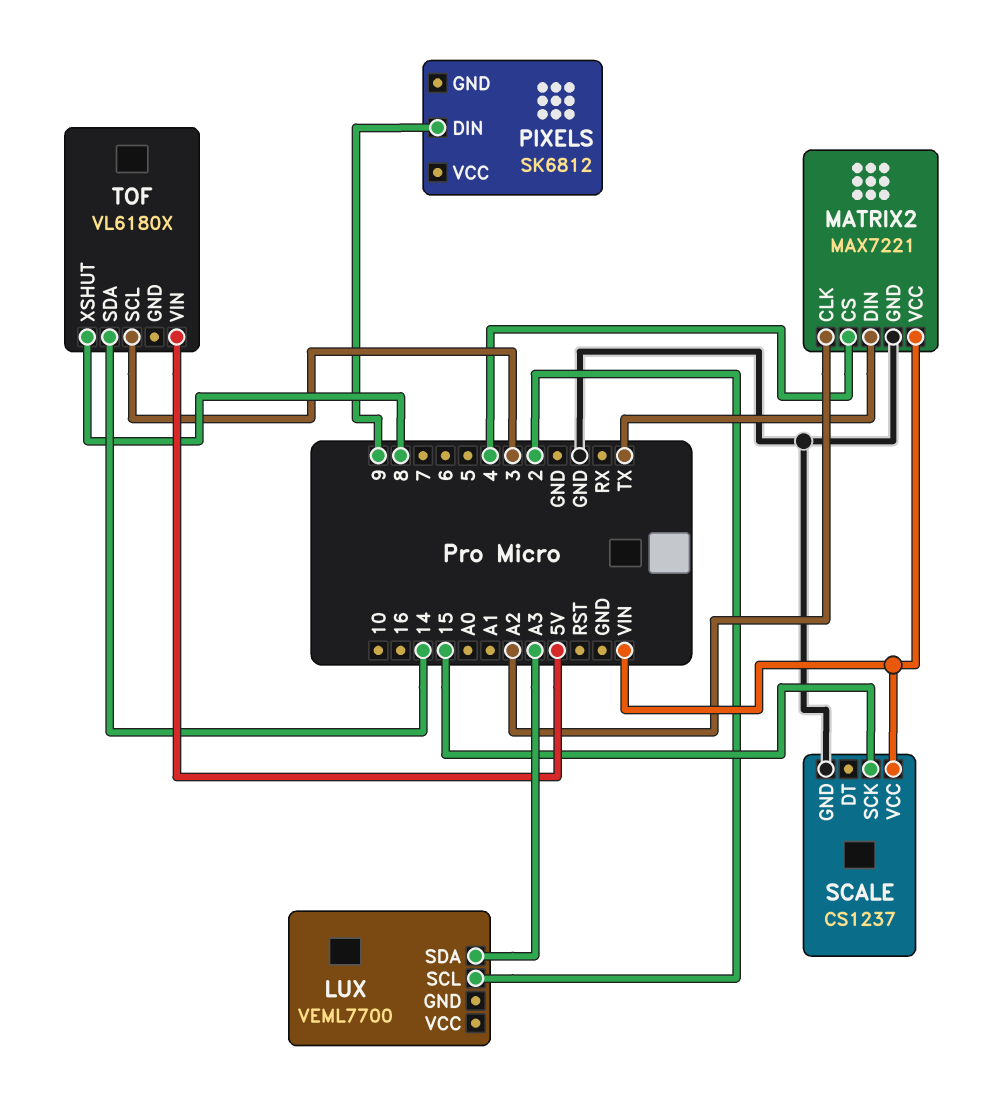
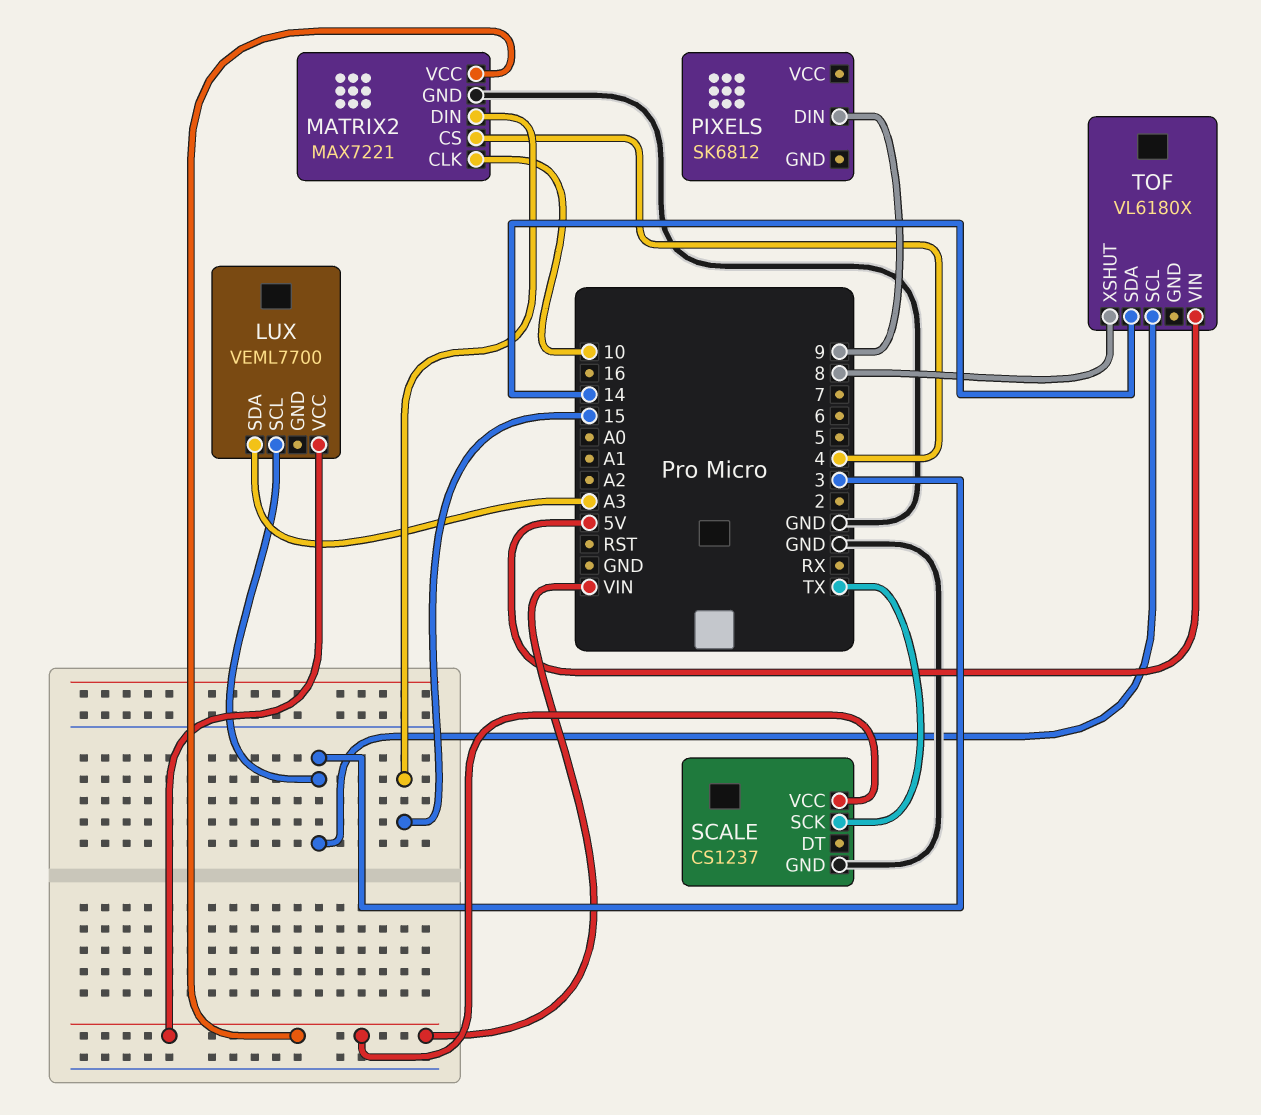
LUX pin SCL: 2 -> 3
LUX pin VCC: none -> VIN
MATRIX2 pin CLK: A2 -> 10
MATRIX2 pin DIN: TX -> 15
SCALE pin SCK: 15 -> TX

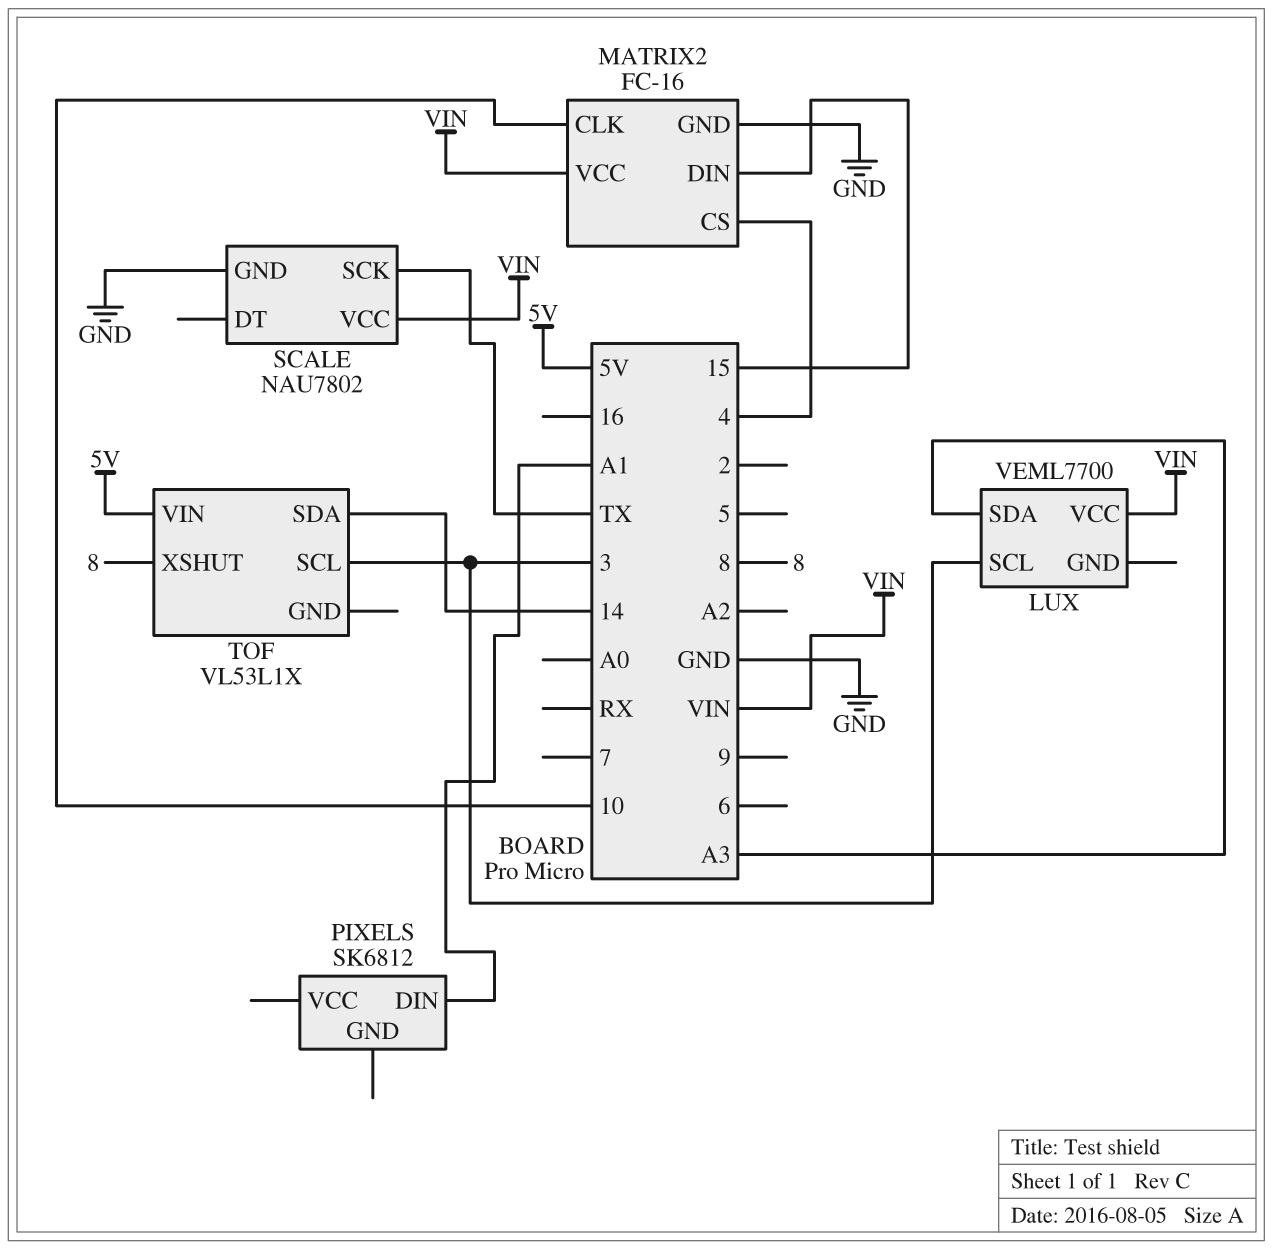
MATRIX2: MAX7221 -> FC-16
PIXELS pin DIN: 9 -> A1
SCALE: CS1237 -> NAU7802
TOF: VL6180X -> VL53L1X

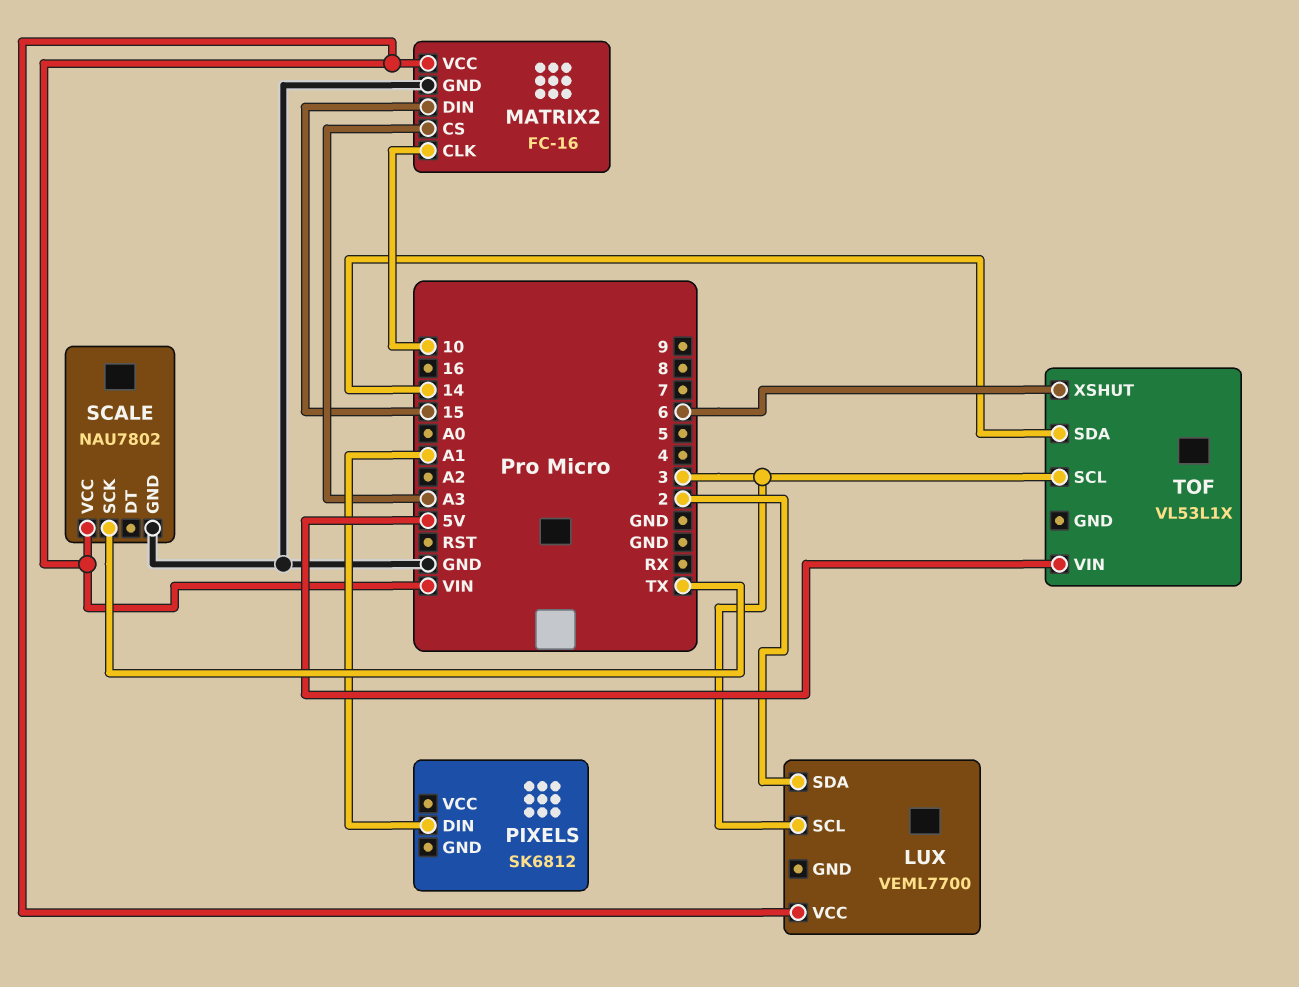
LUX pin SDA: A3 -> 2
MATRIX2 pin CS: 4 -> A3
TOF pin XSHUT: 8 -> 6

